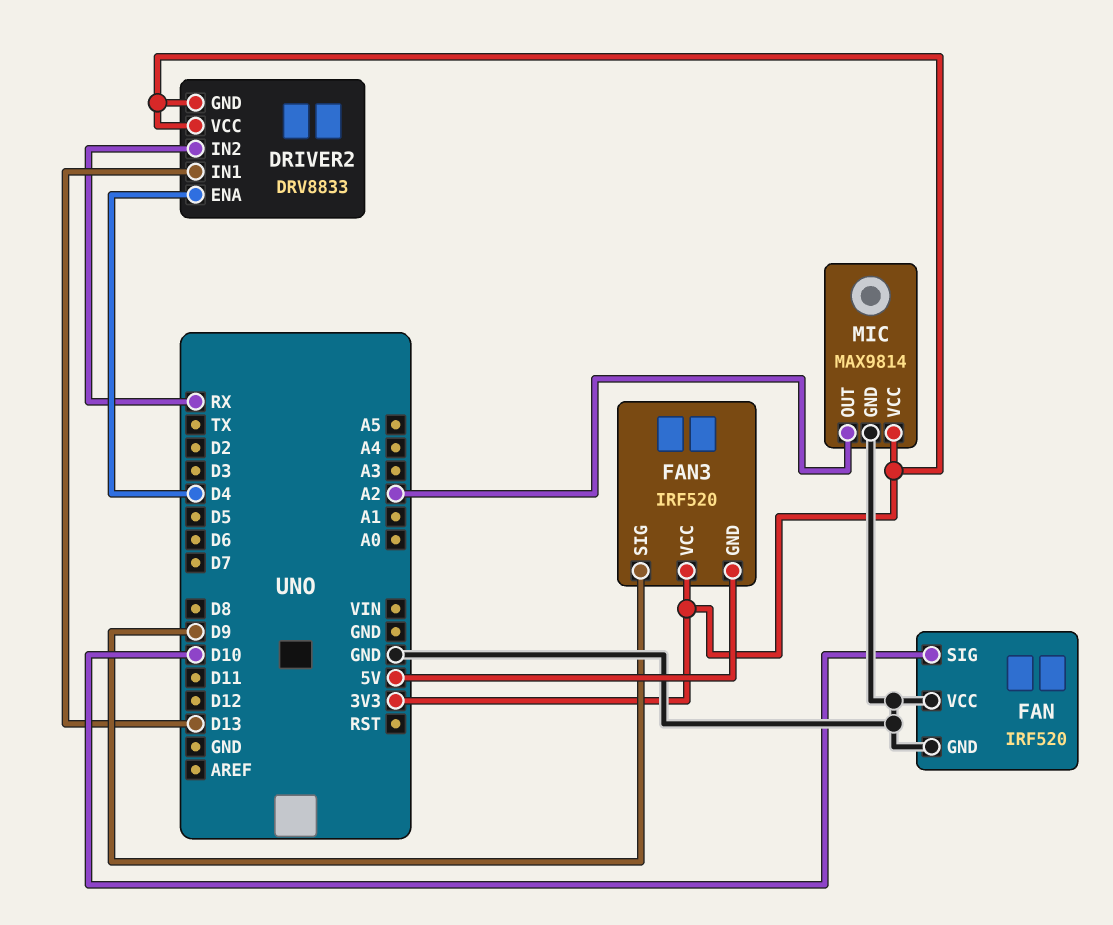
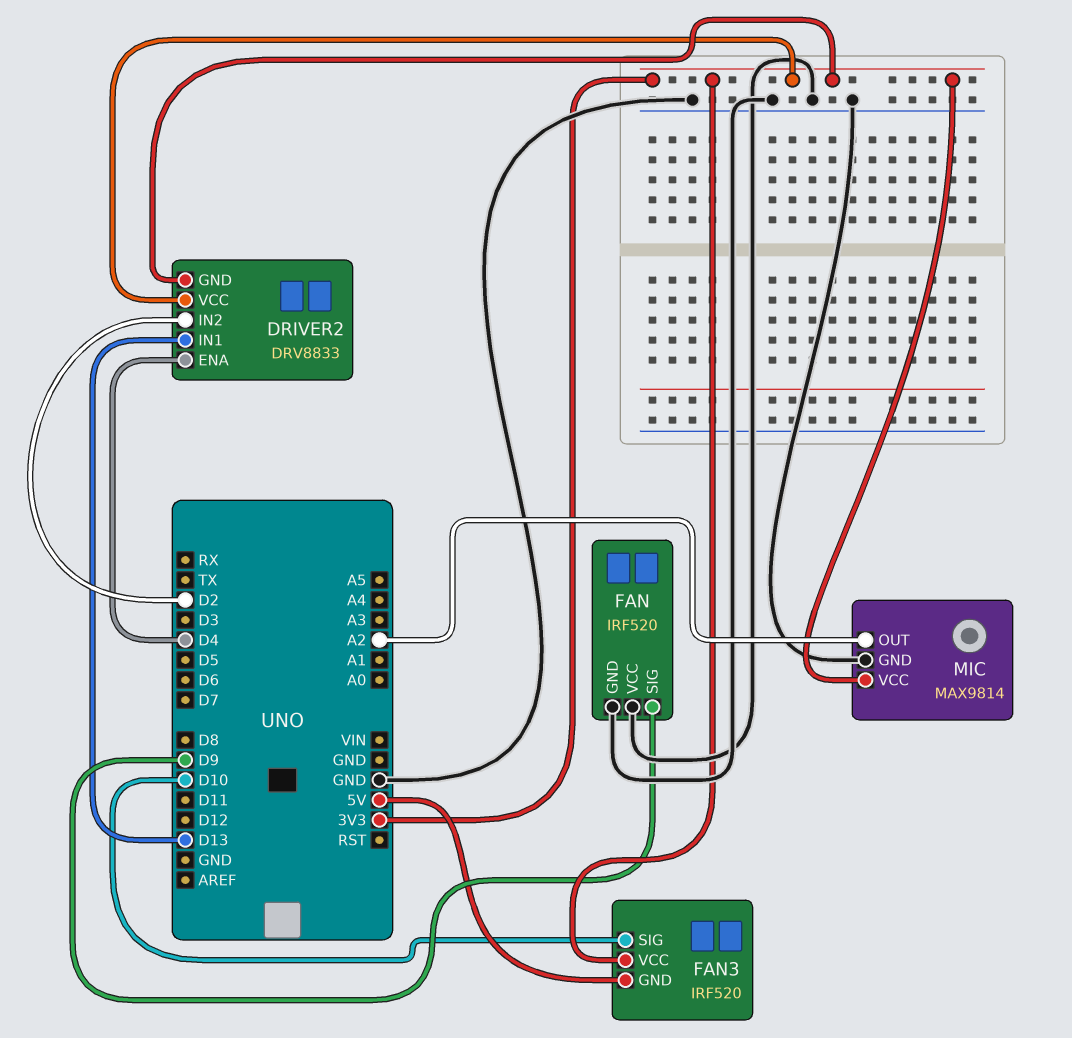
DRIVER2 pin IN2: RX -> D2
FAN pin SIG: D10 -> D9
FAN3 pin SIG: D9 -> D10

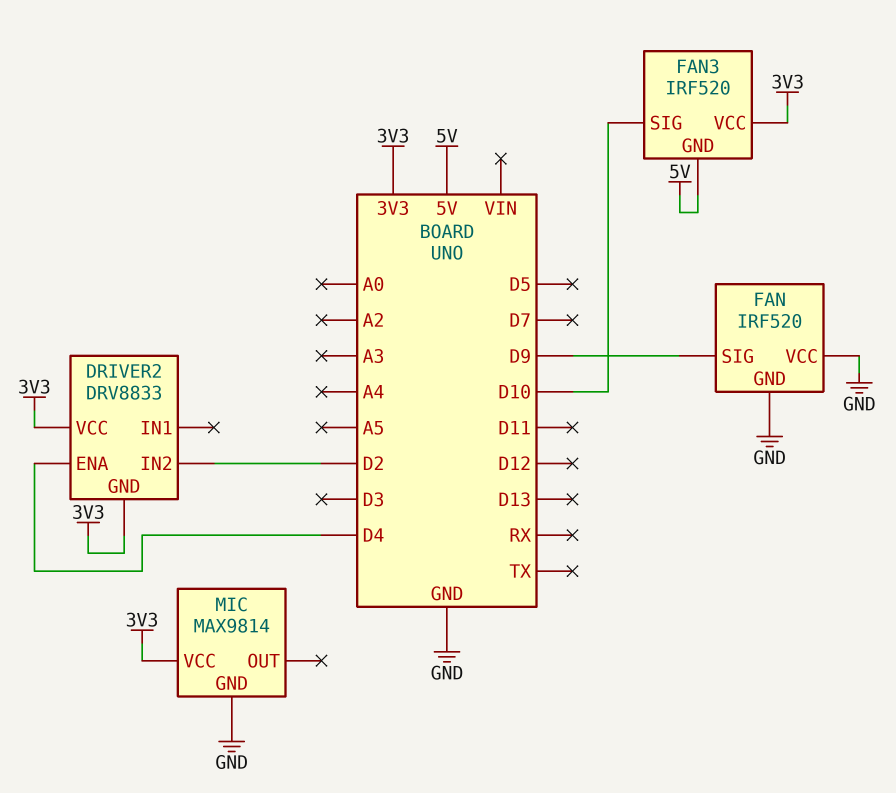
DRIVER2 pin IN1: D13 -> none
MIC pin OUT: A2 -> none

